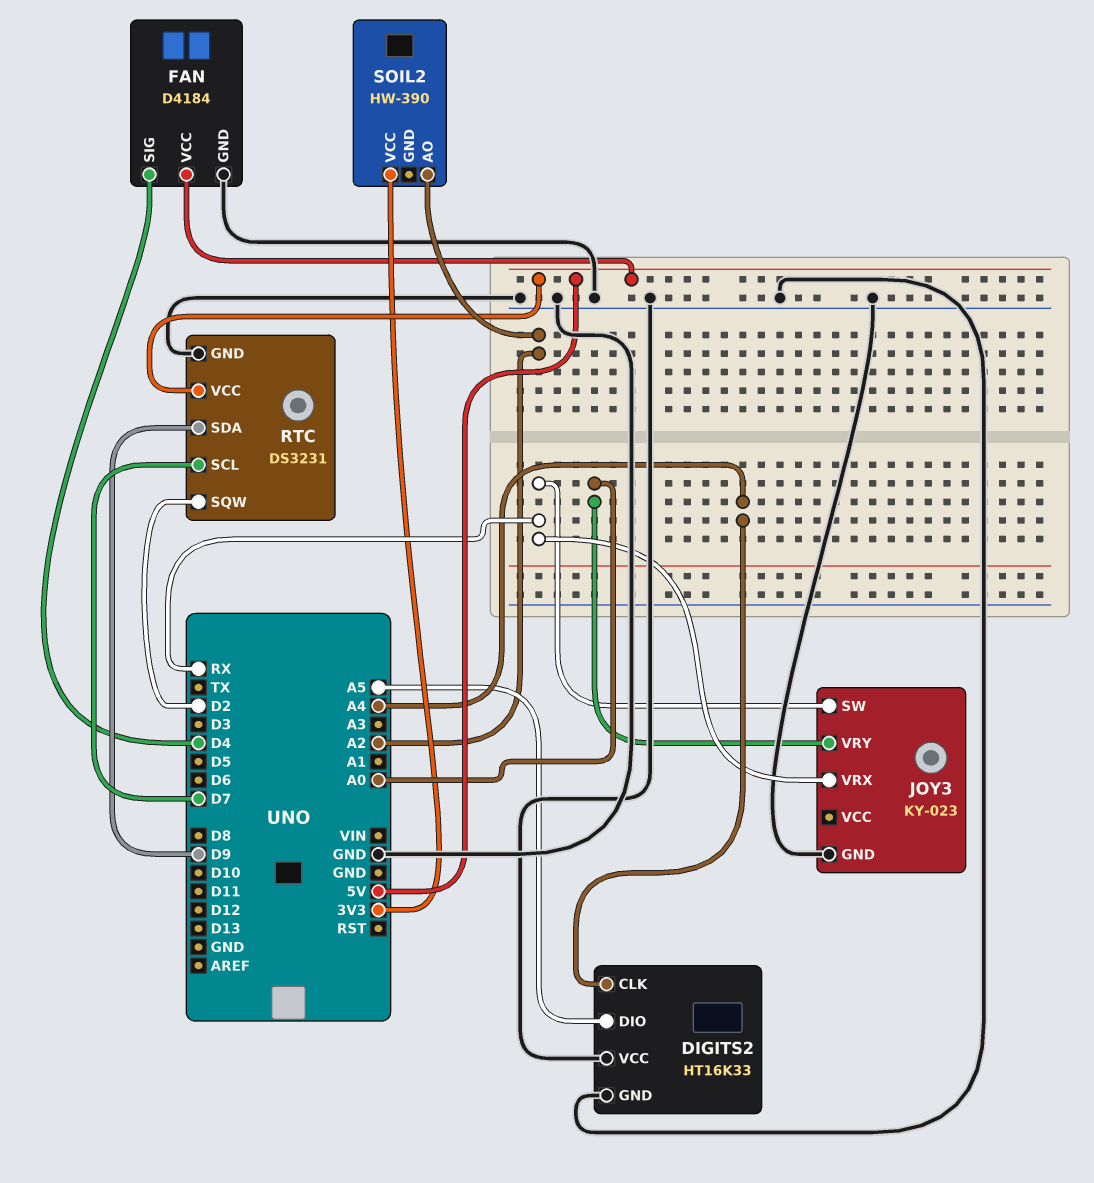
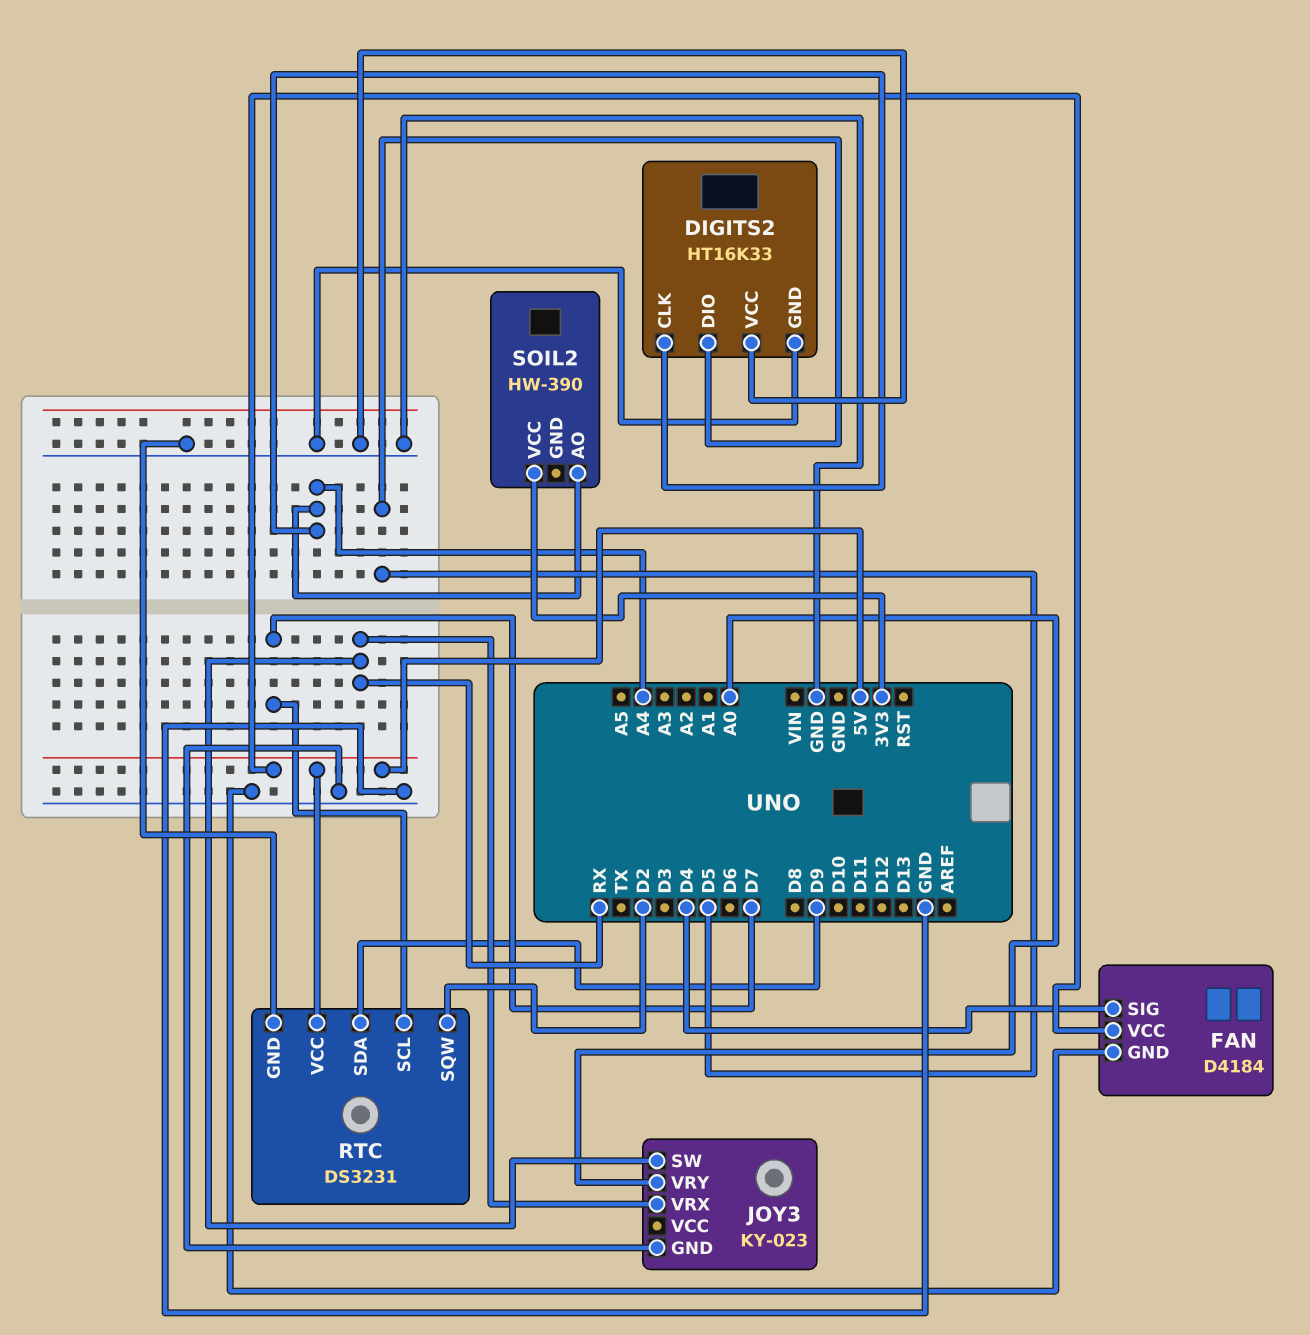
DIGITS2 pin DIO: A5 -> D5
SOIL2 pin AO: A2 -> A4

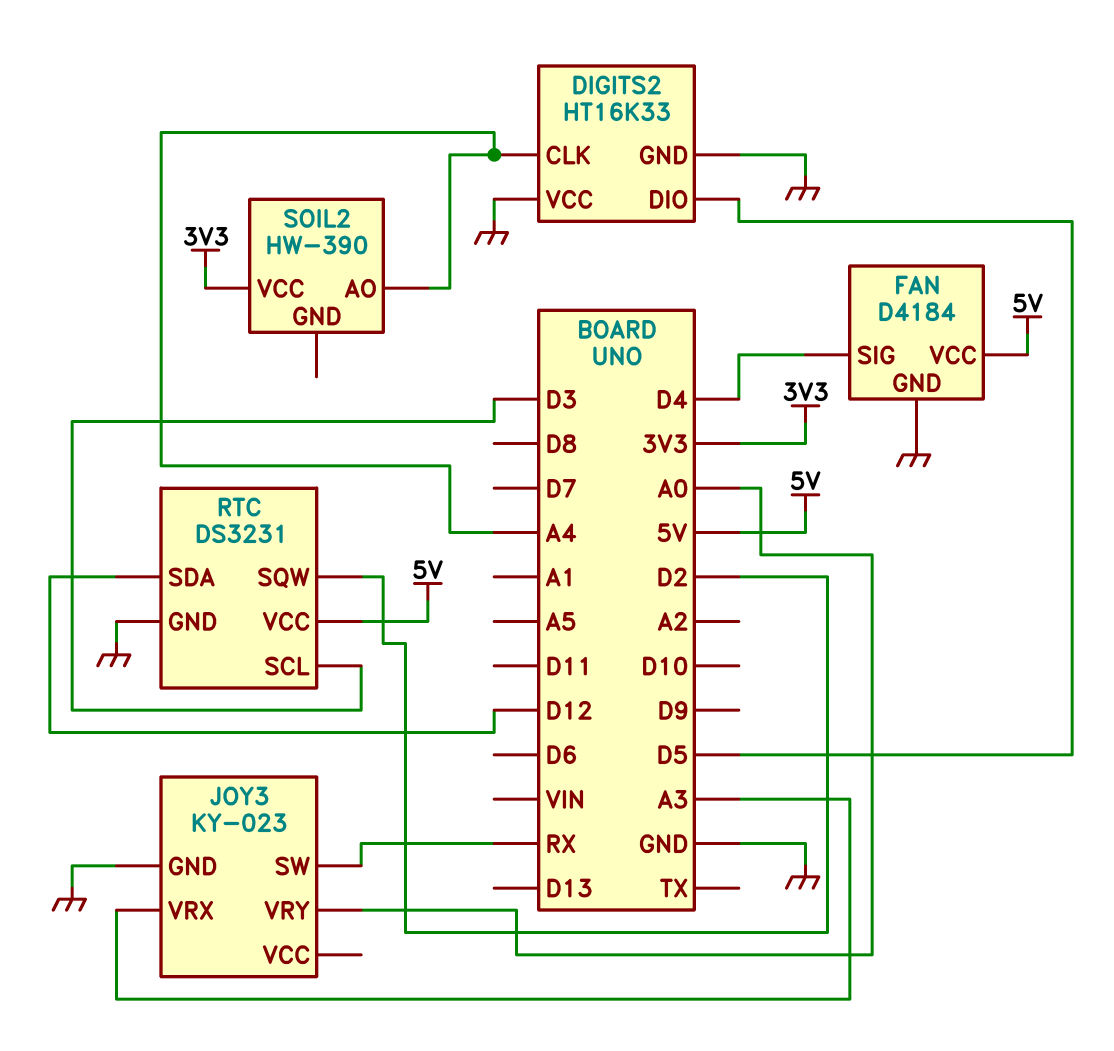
JOY3 pin VRX: RX -> A3
RTC pin SCL: D7 -> D3
RTC pin SDA: D9 -> D12

